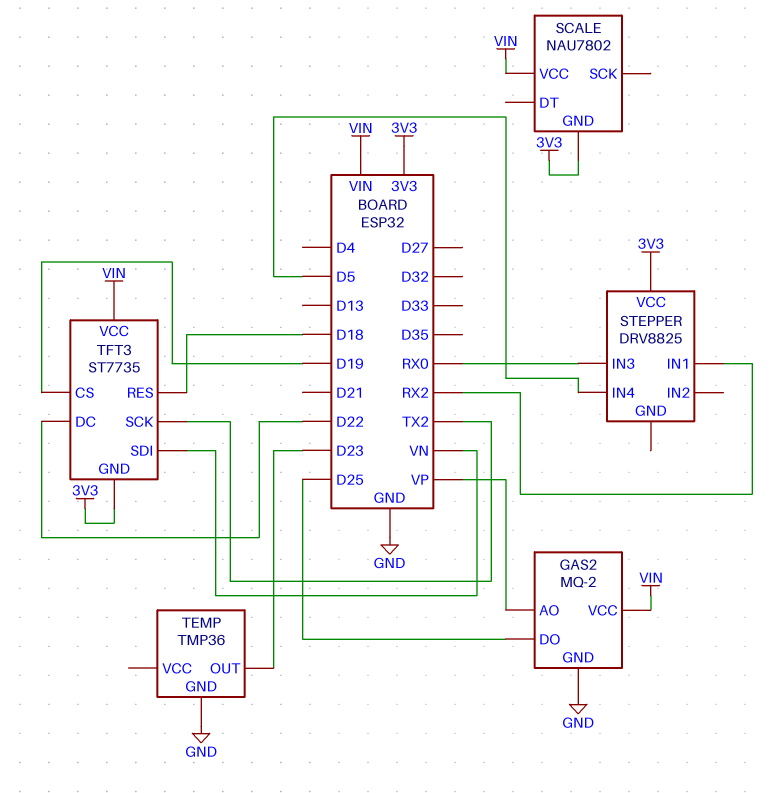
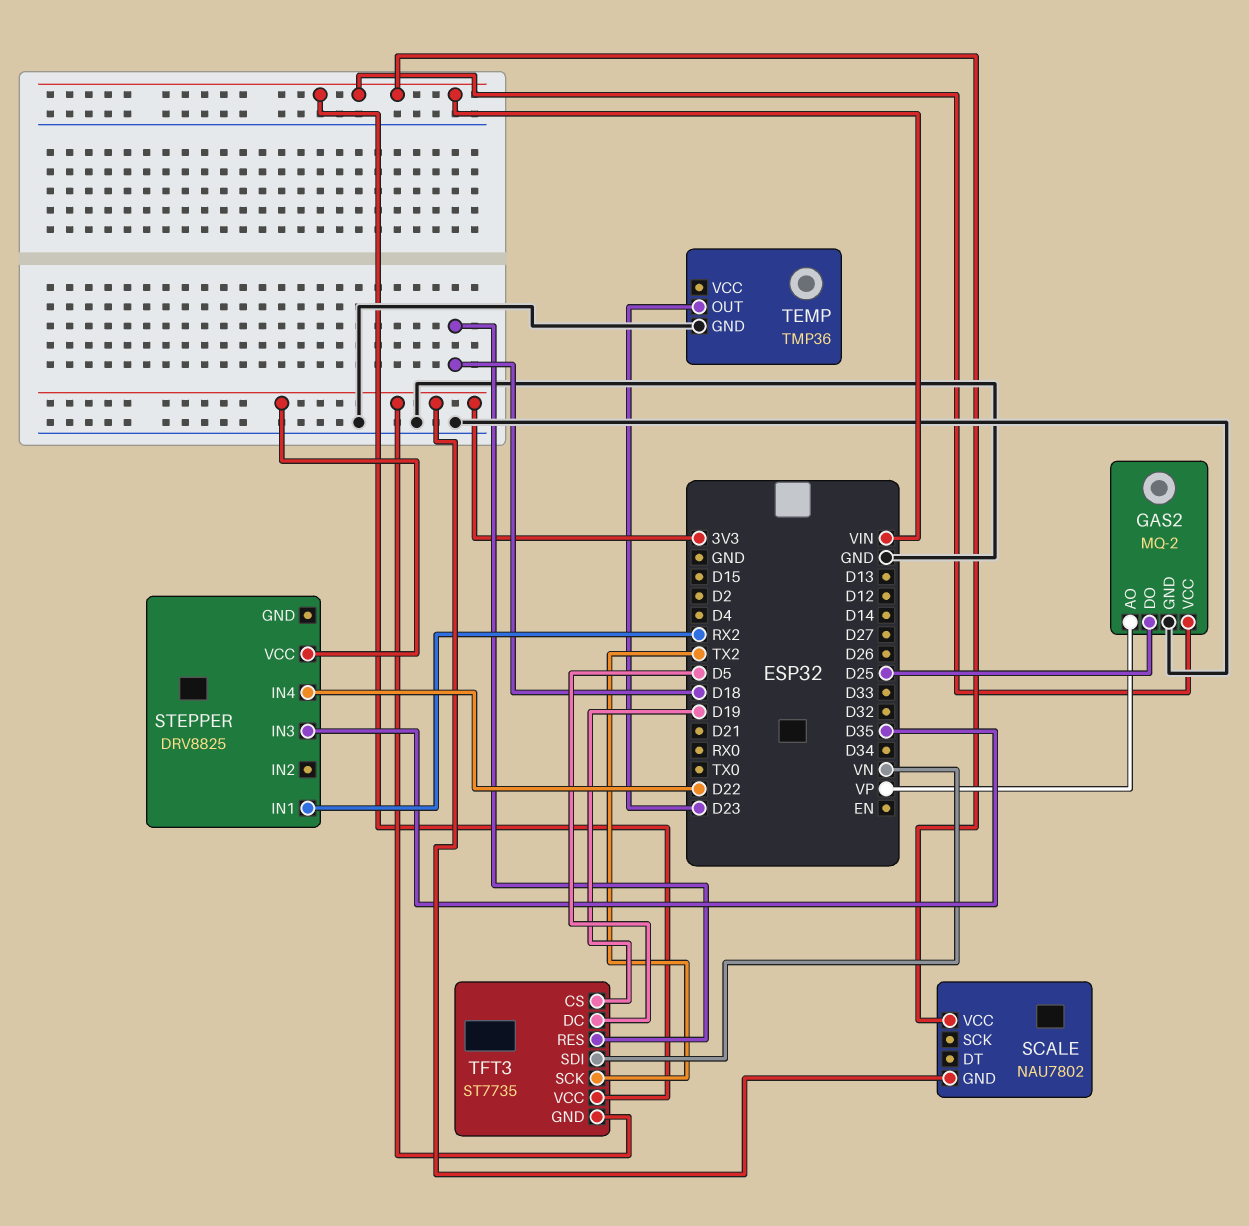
STEPPER pin IN3: RX0 -> D35
STEPPER pin IN4: D5 -> D22
TFT3 pin DC: D22 -> D5

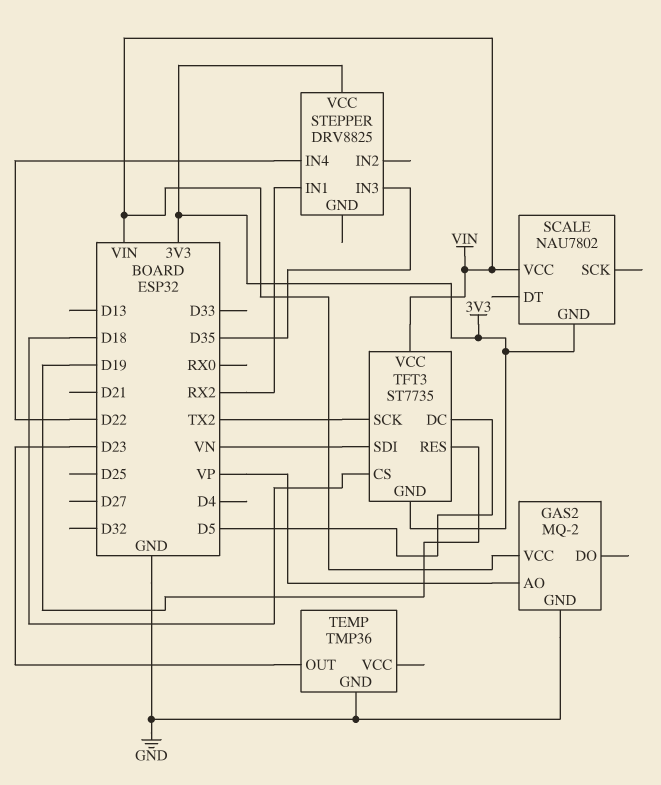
GAS2 pin DO: D25 -> none
TFT3 pin CS: D19 -> D18
TFT3 pin RES: D18 -> D19

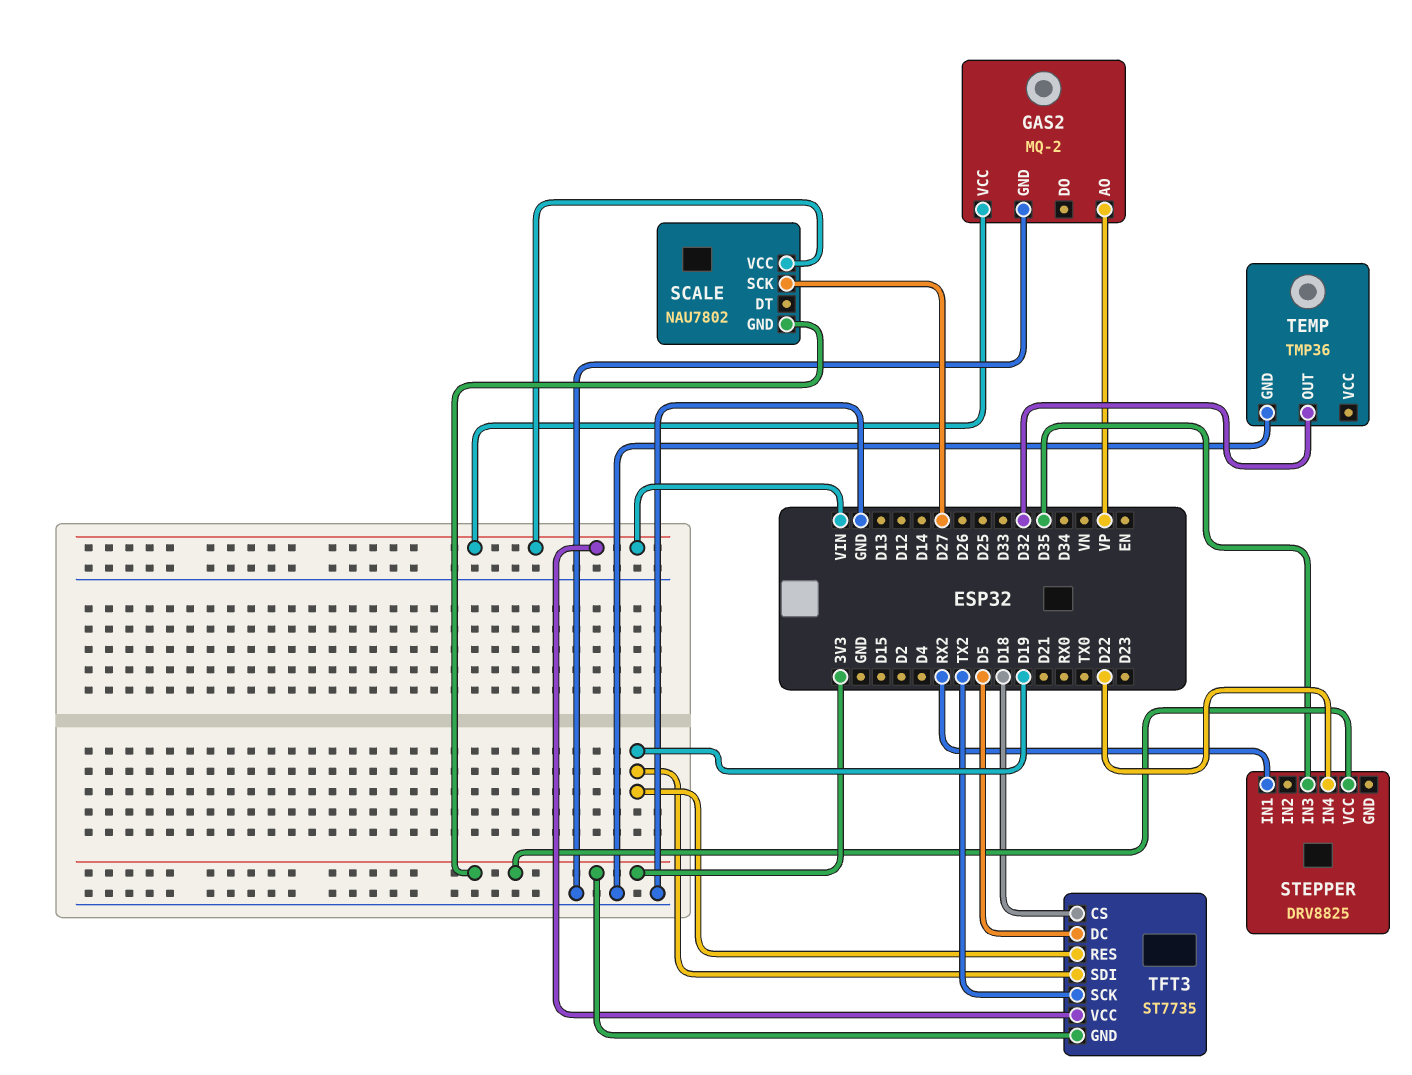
SCALE pin SCK: none -> D27
TEMP pin OUT: D23 -> D32
TFT3 pin SDI: VN -> D19

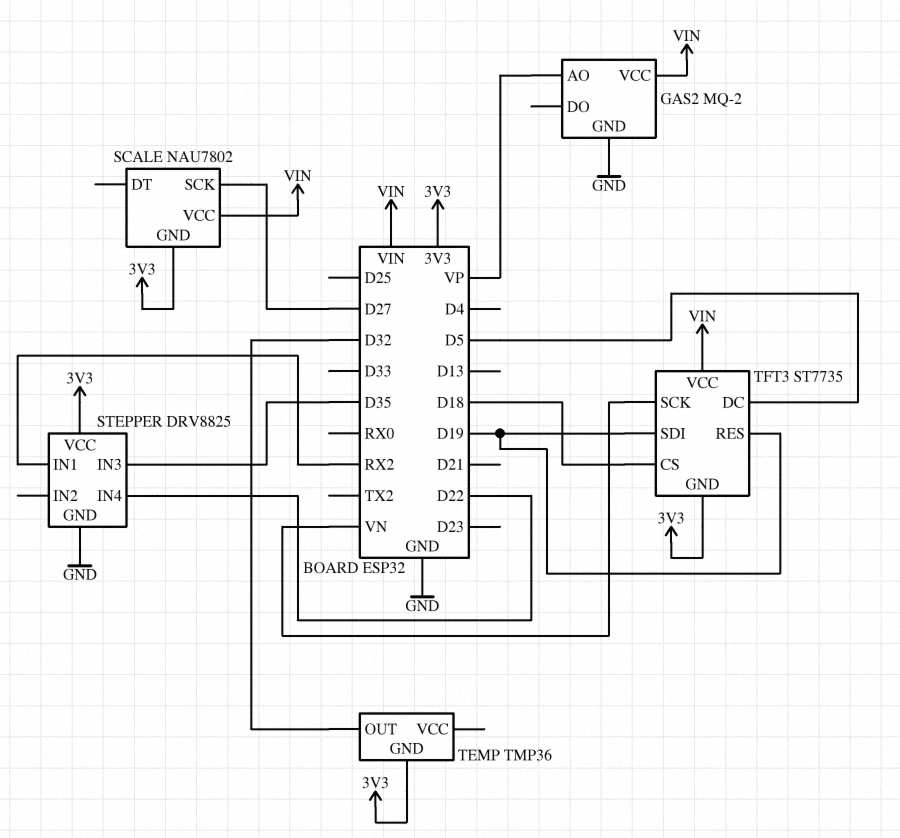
STEPPER pin GND: none -> GND
TEMP pin GND: GND -> 3V3
TFT3 pin SCK: TX2 -> VN

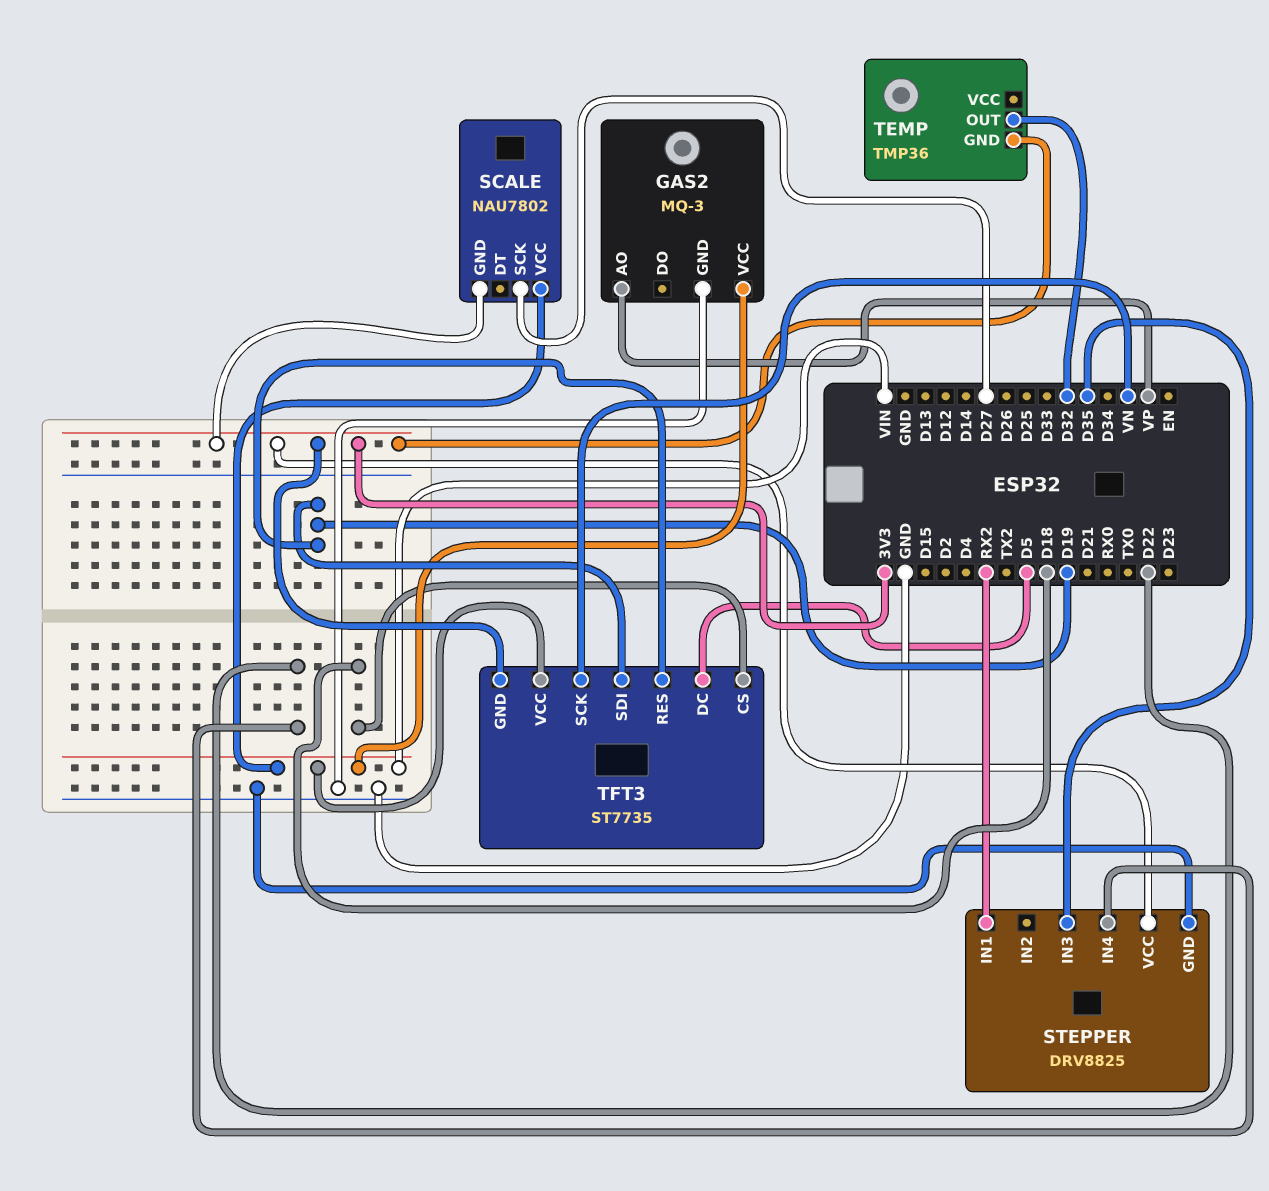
GAS2: MQ-2 -> MQ-3

